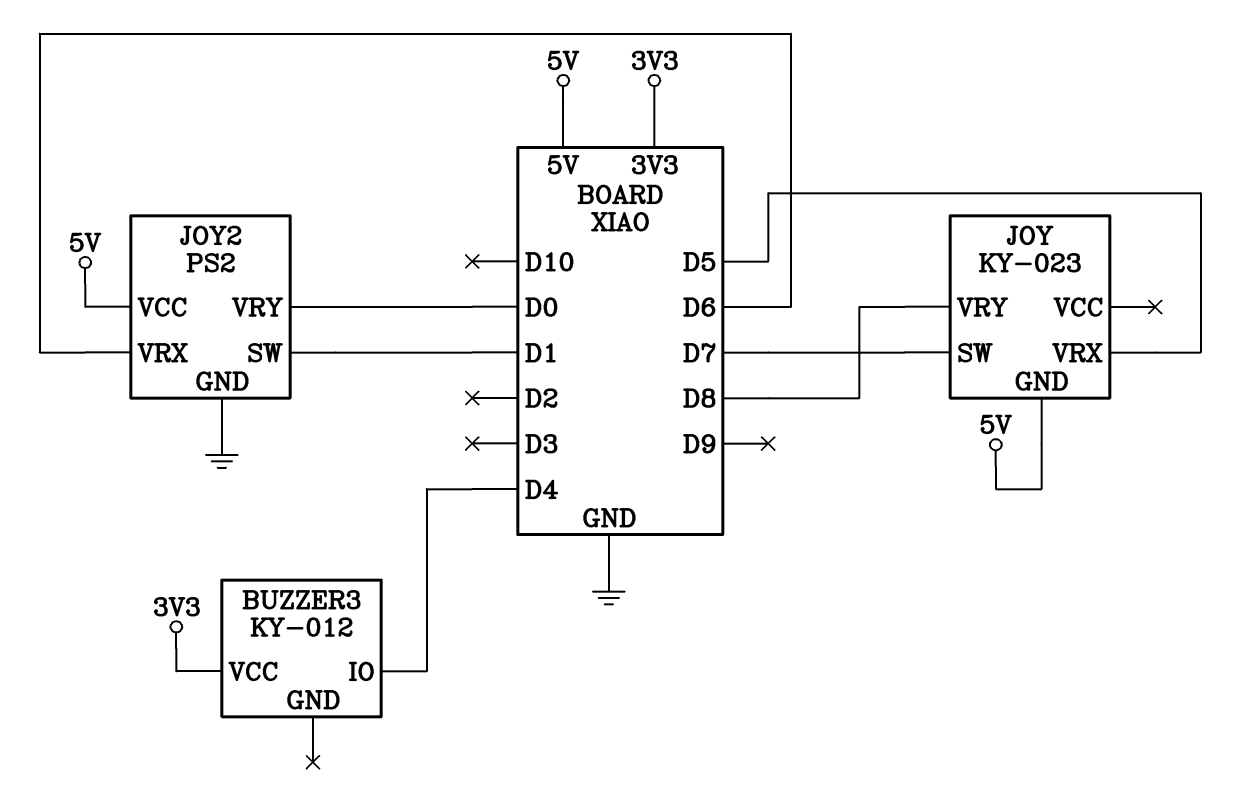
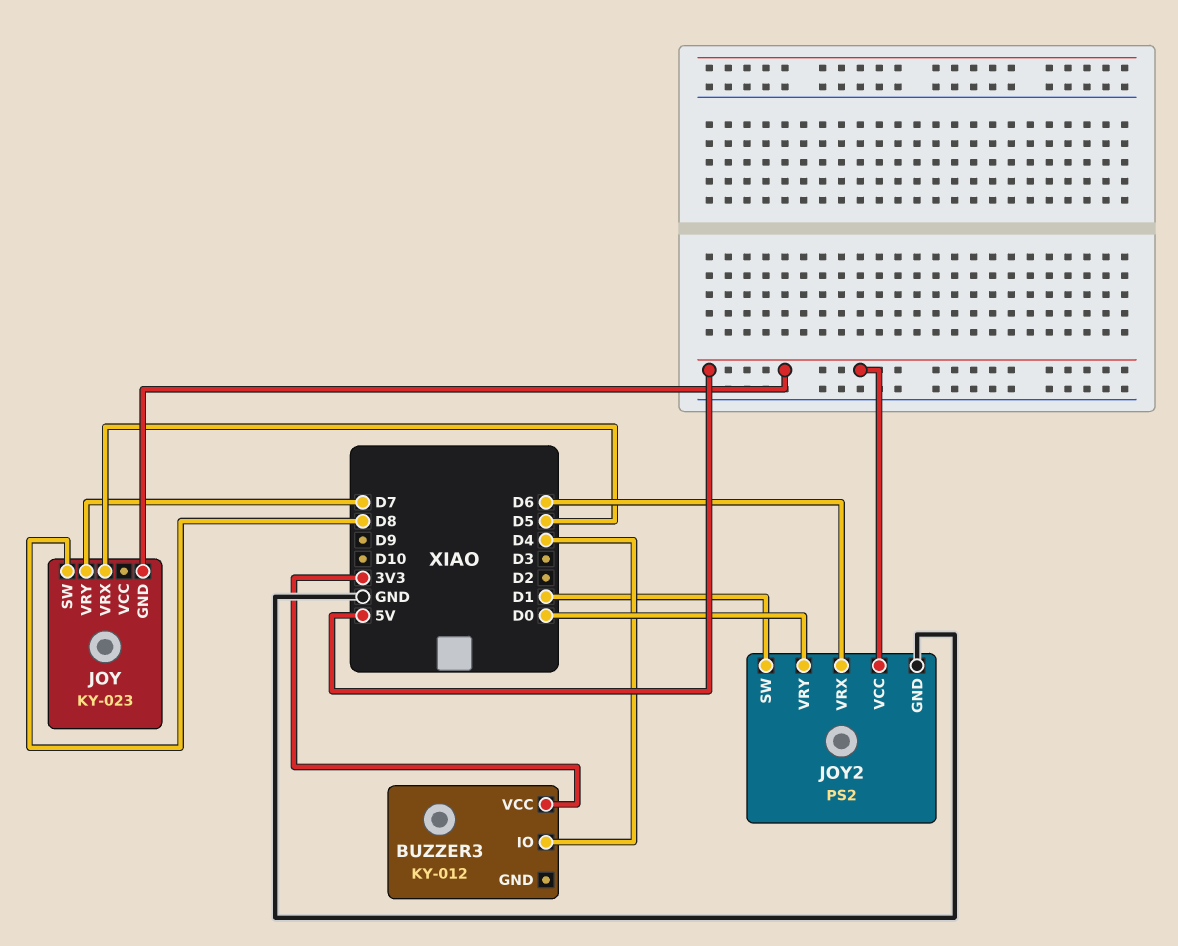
JOY pin SW: D7 -> D8
JOY pin VRY: D8 -> D7

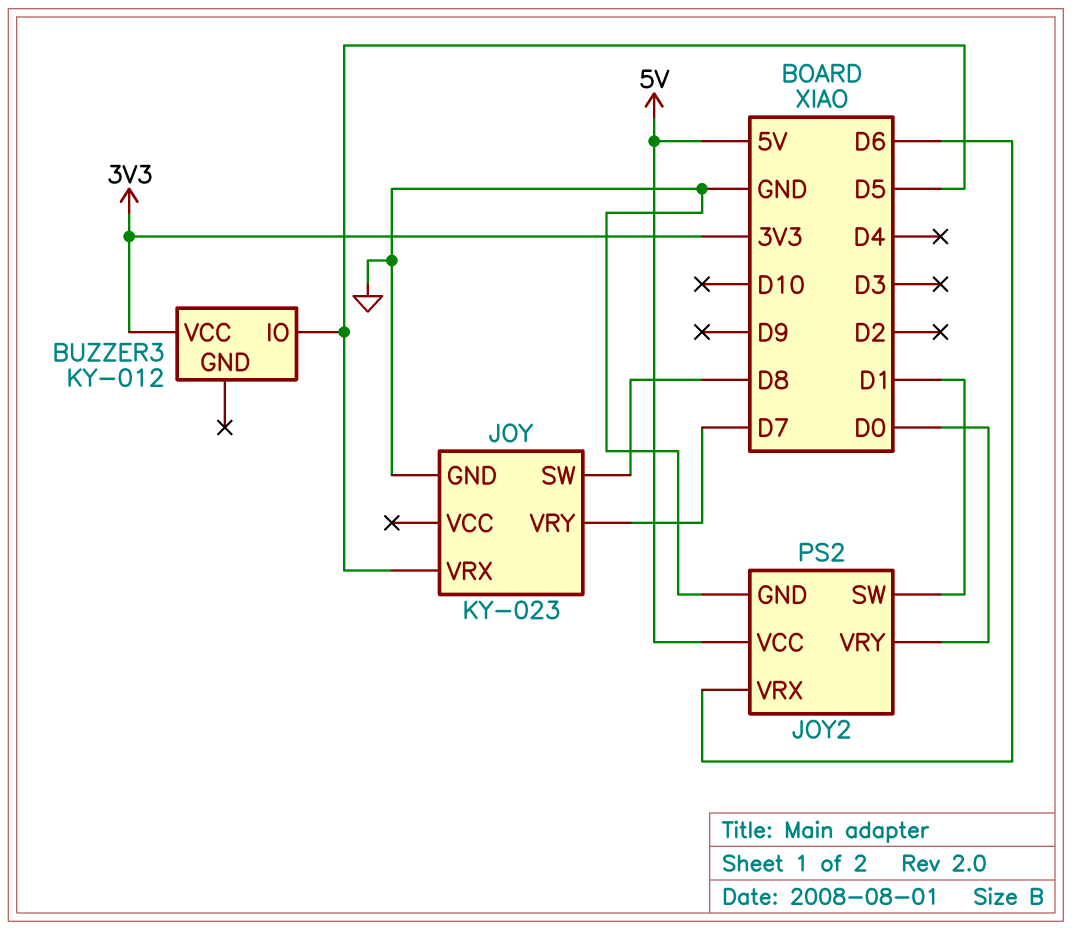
BUZZER3 pin IO: D4 -> D5
JOY pin GND: 5V -> GND

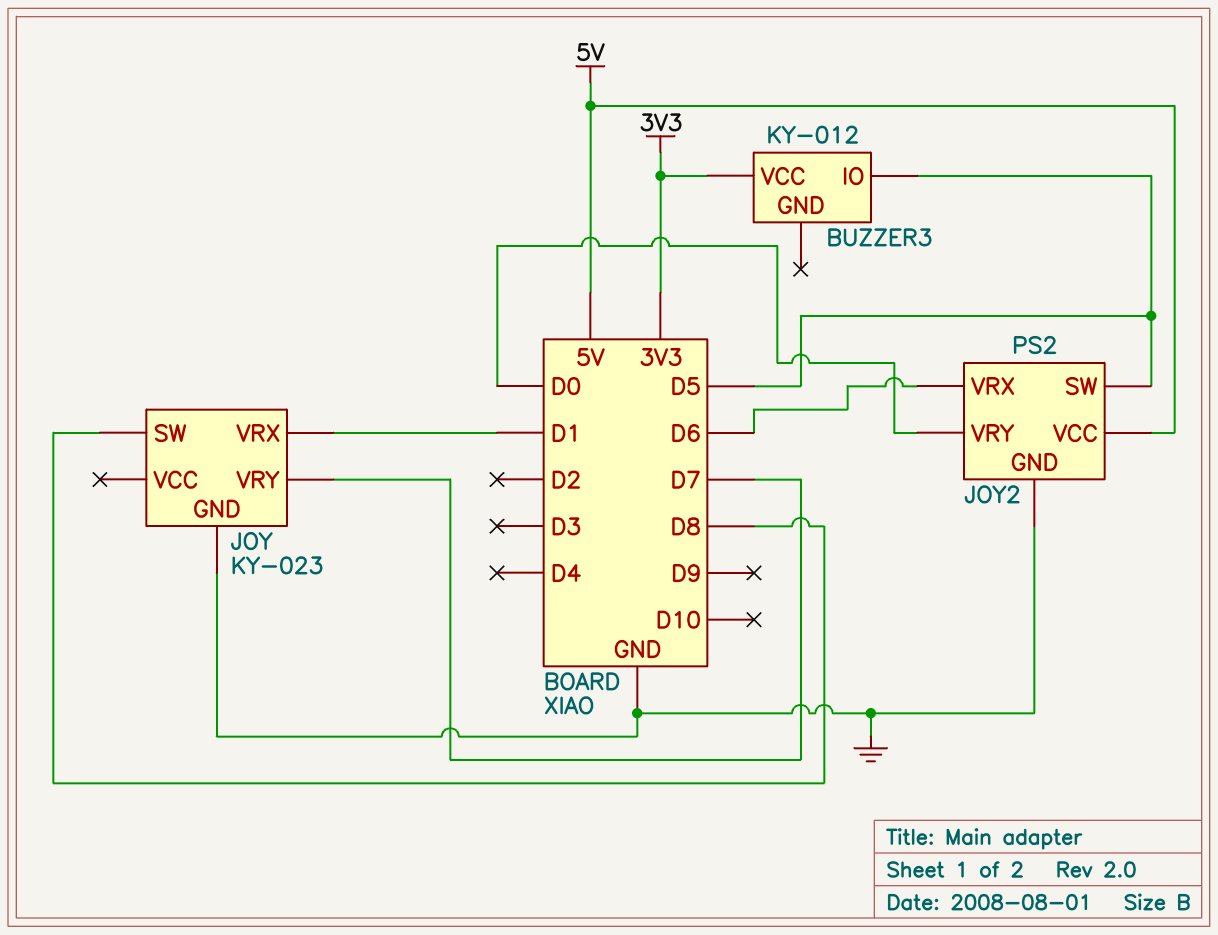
JOY pin VRX: D5 -> D1
JOY2 pin SW: D1 -> D5

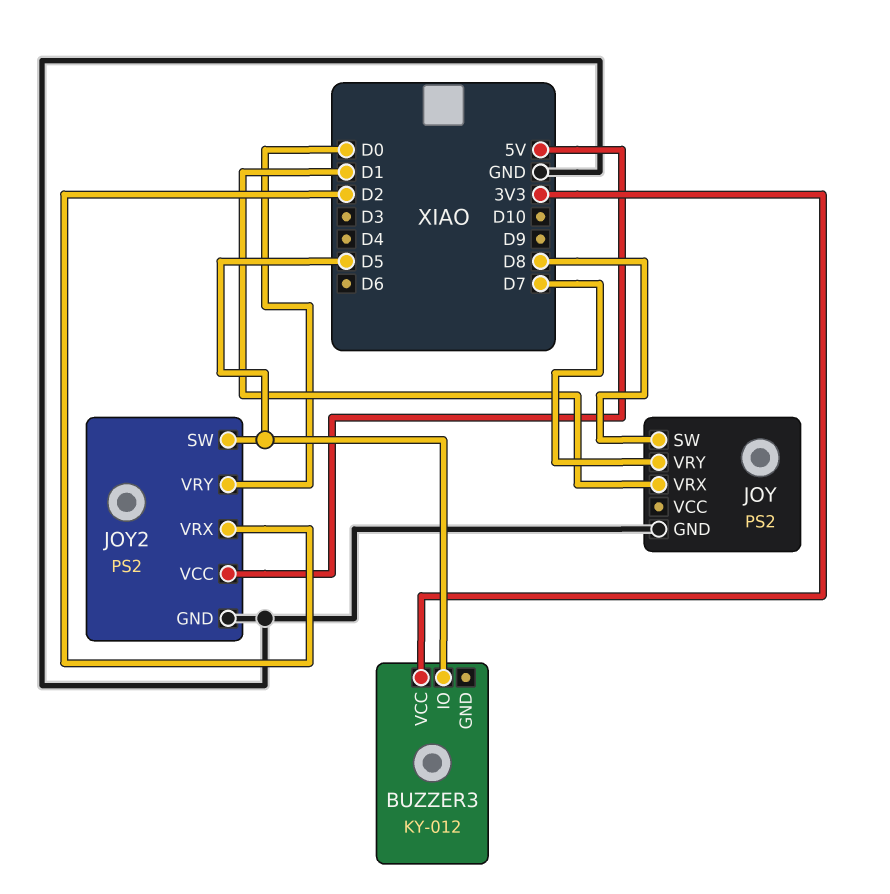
JOY: KY-023 -> PS2
JOY2 pin VRX: D6 -> D2

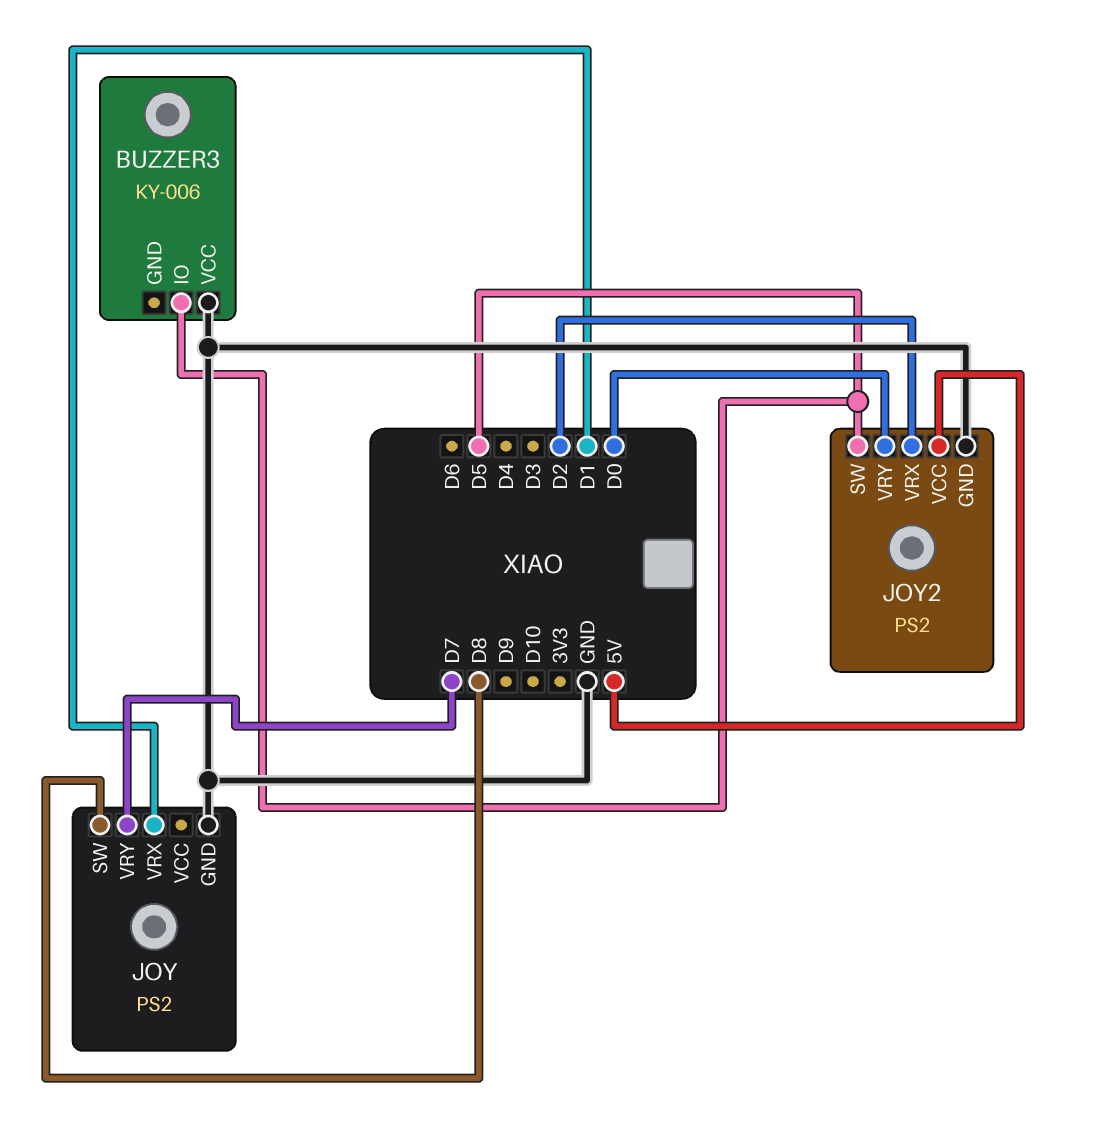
BUZZER3: KY-012 -> KY-006
BUZZER3 pin VCC: 3V3 -> GND

